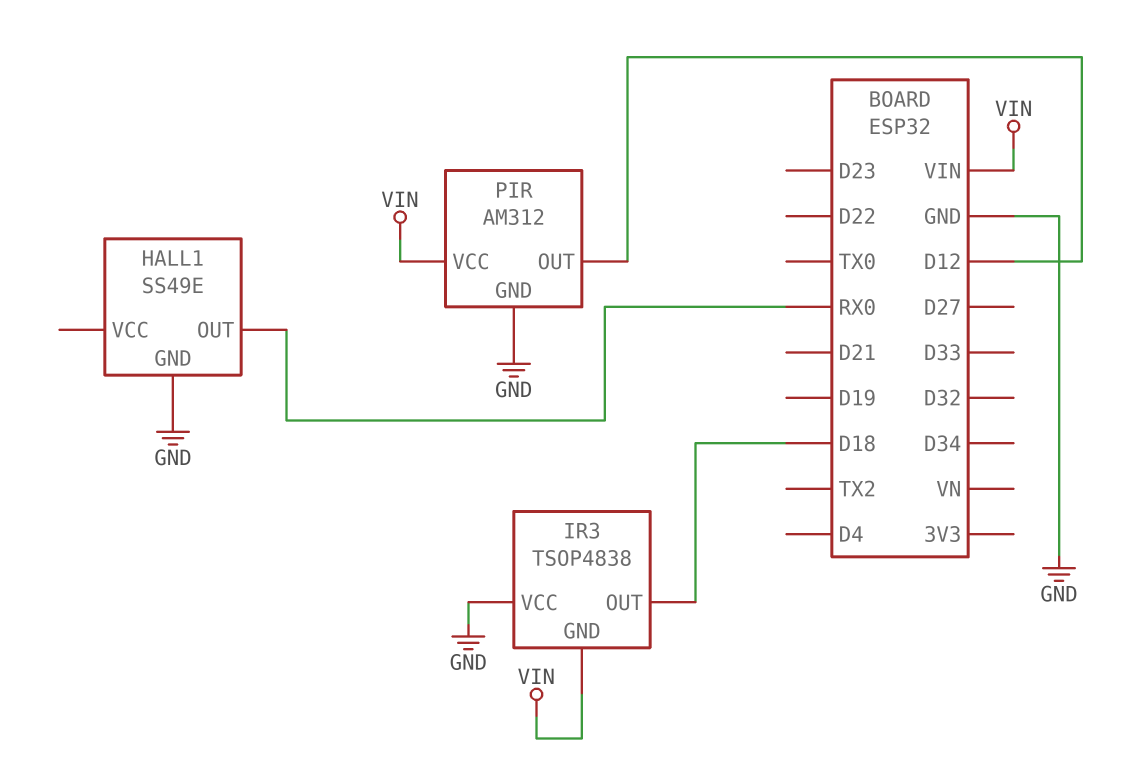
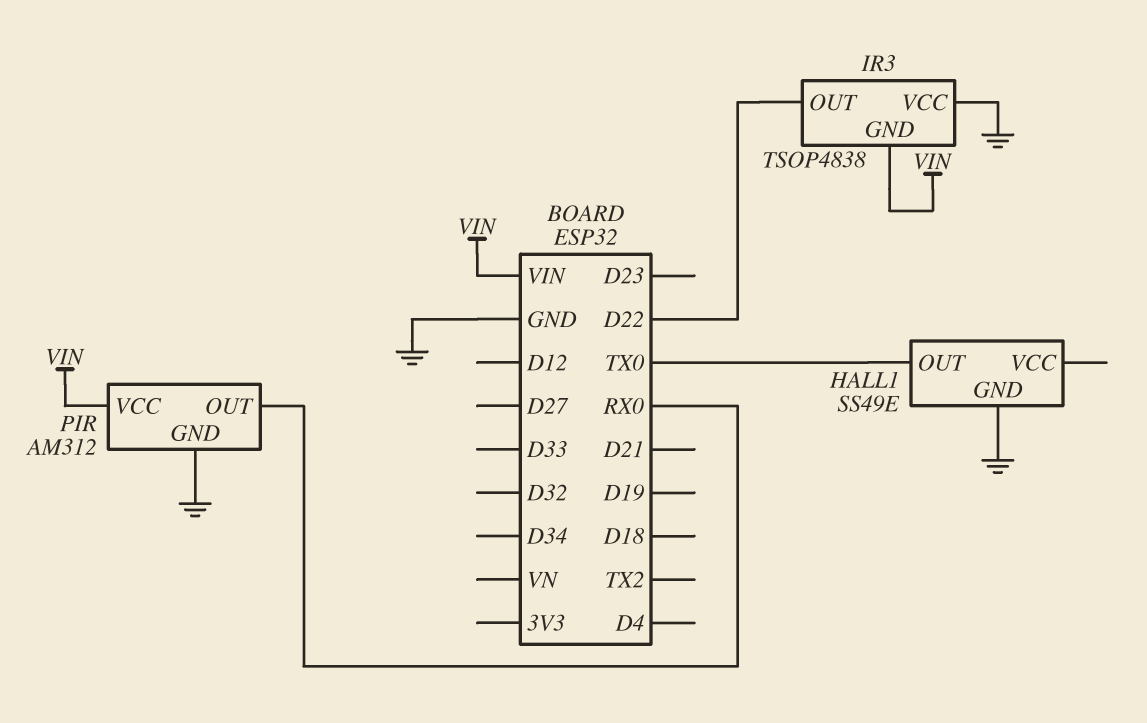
HALL1 pin OUT: RX0 -> TX0
IR3 pin OUT: D18 -> D22
PIR pin OUT: D12 -> RX0

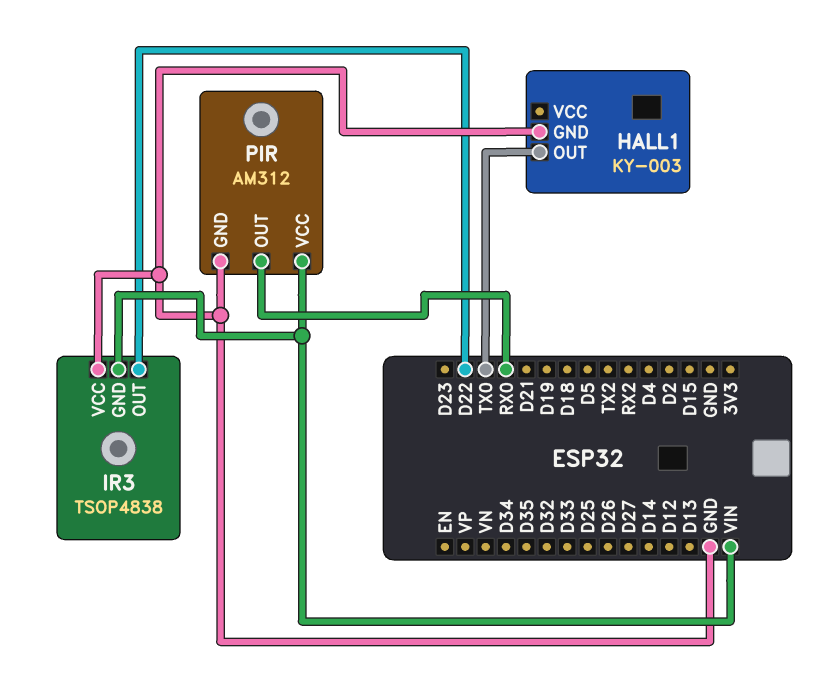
HALL1: SS49E -> KY-003

